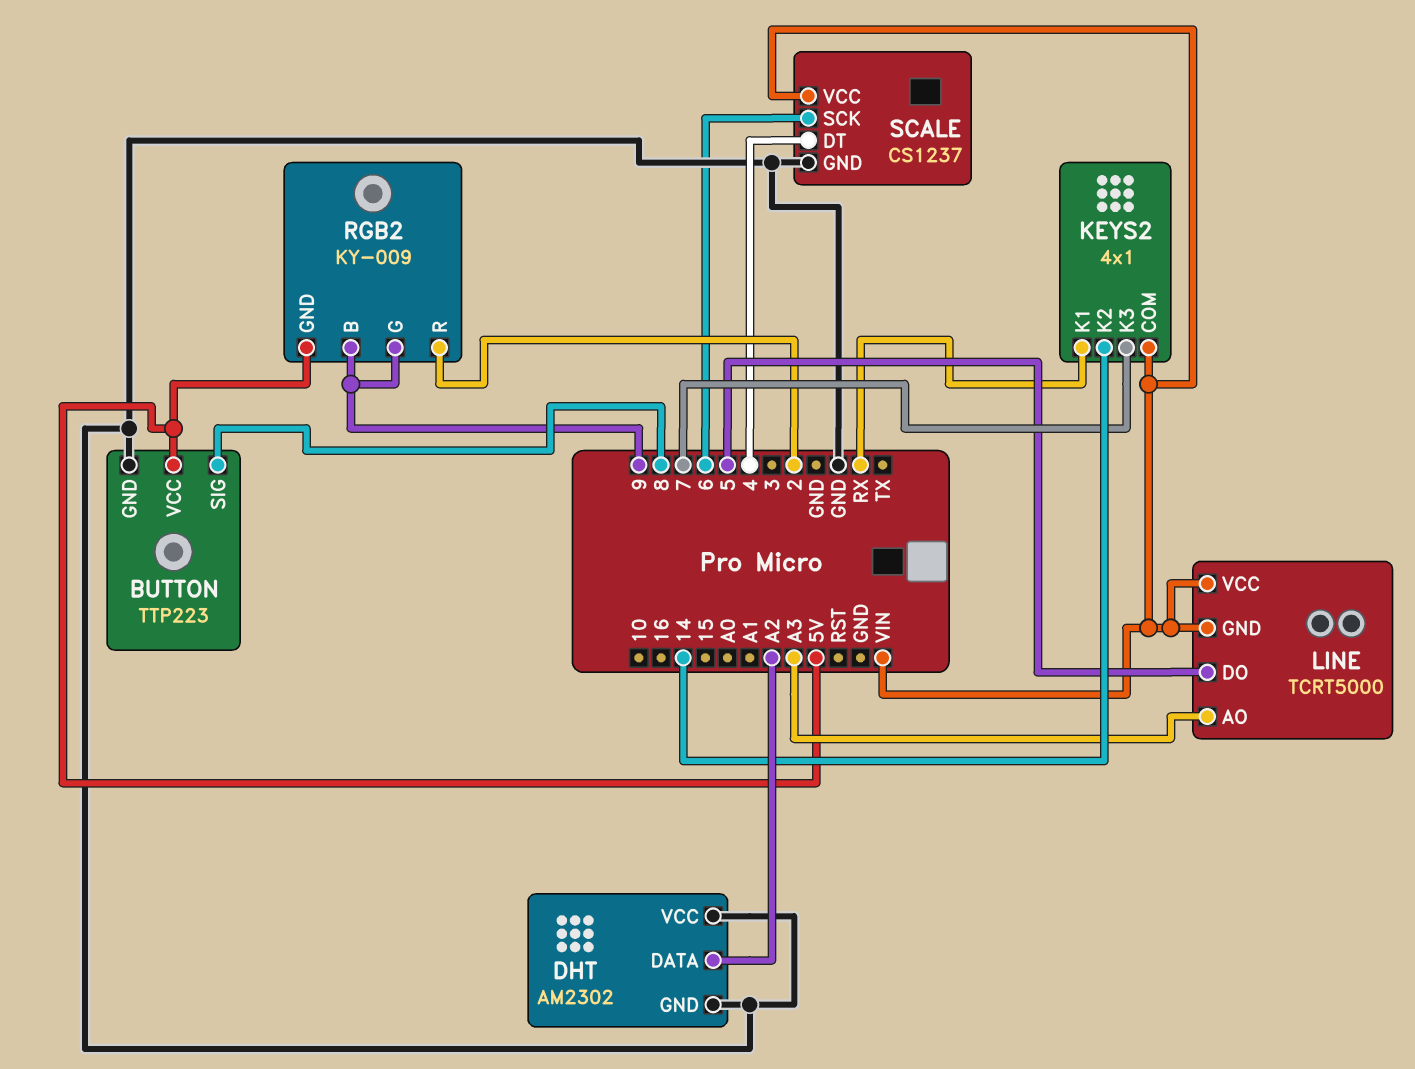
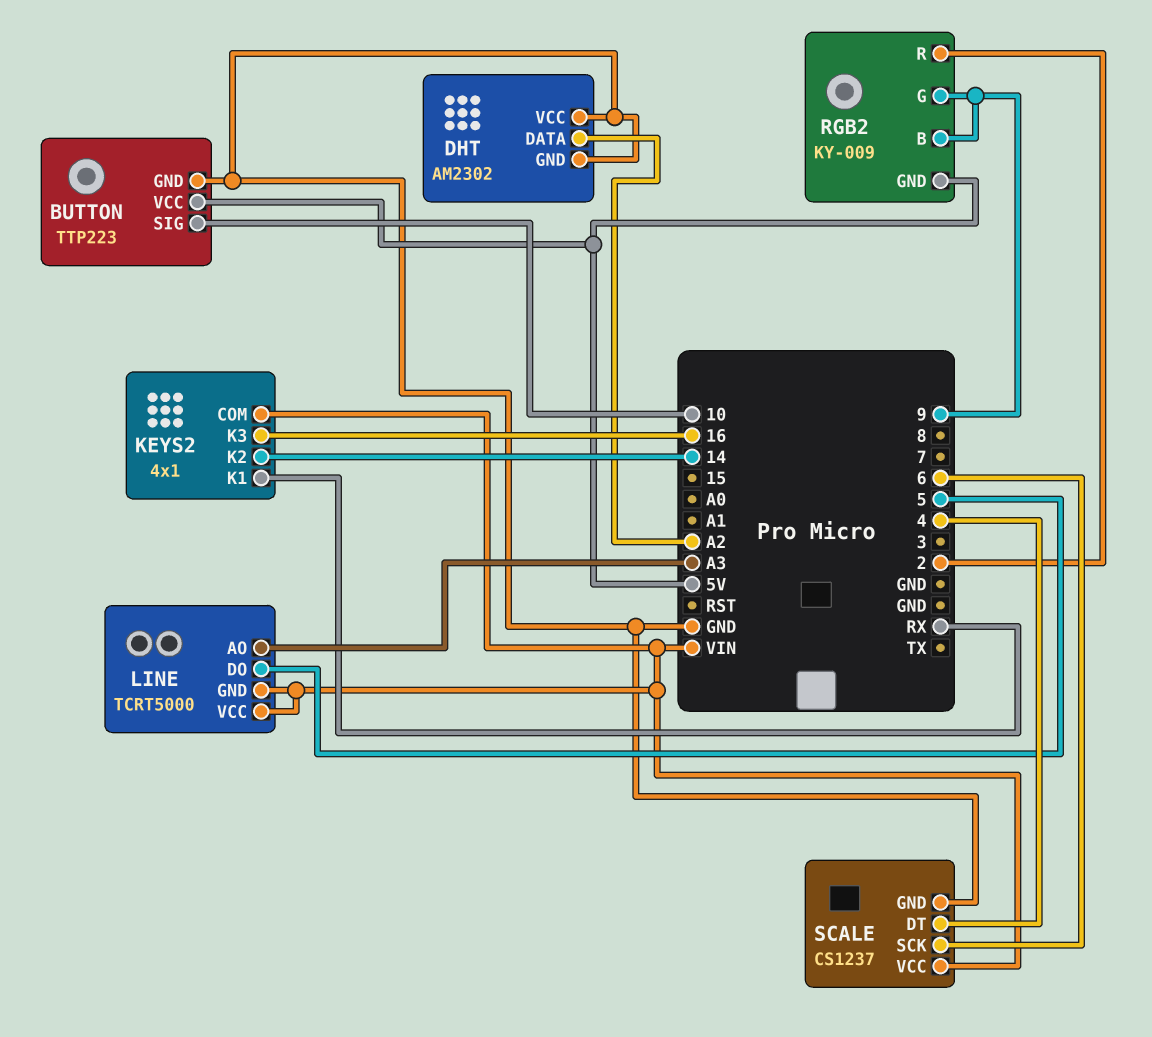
BUTTON pin SIG: 8 -> 10
KEYS2 pin K3: 7 -> 16

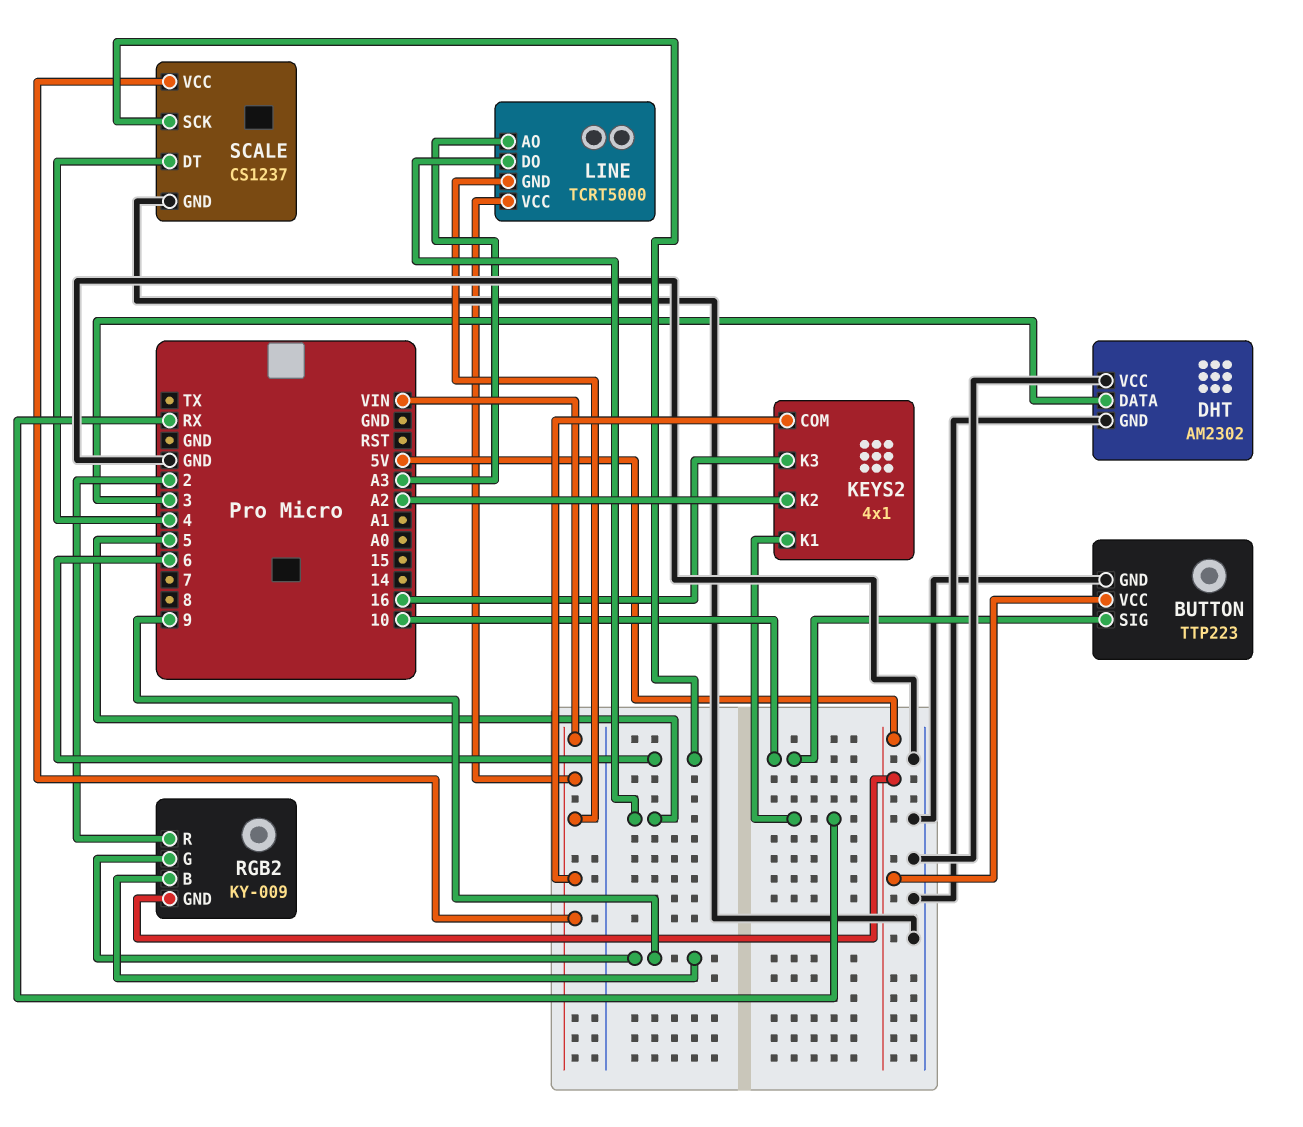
DHT pin DATA: A2 -> 3
KEYS2 pin K2: 14 -> A2

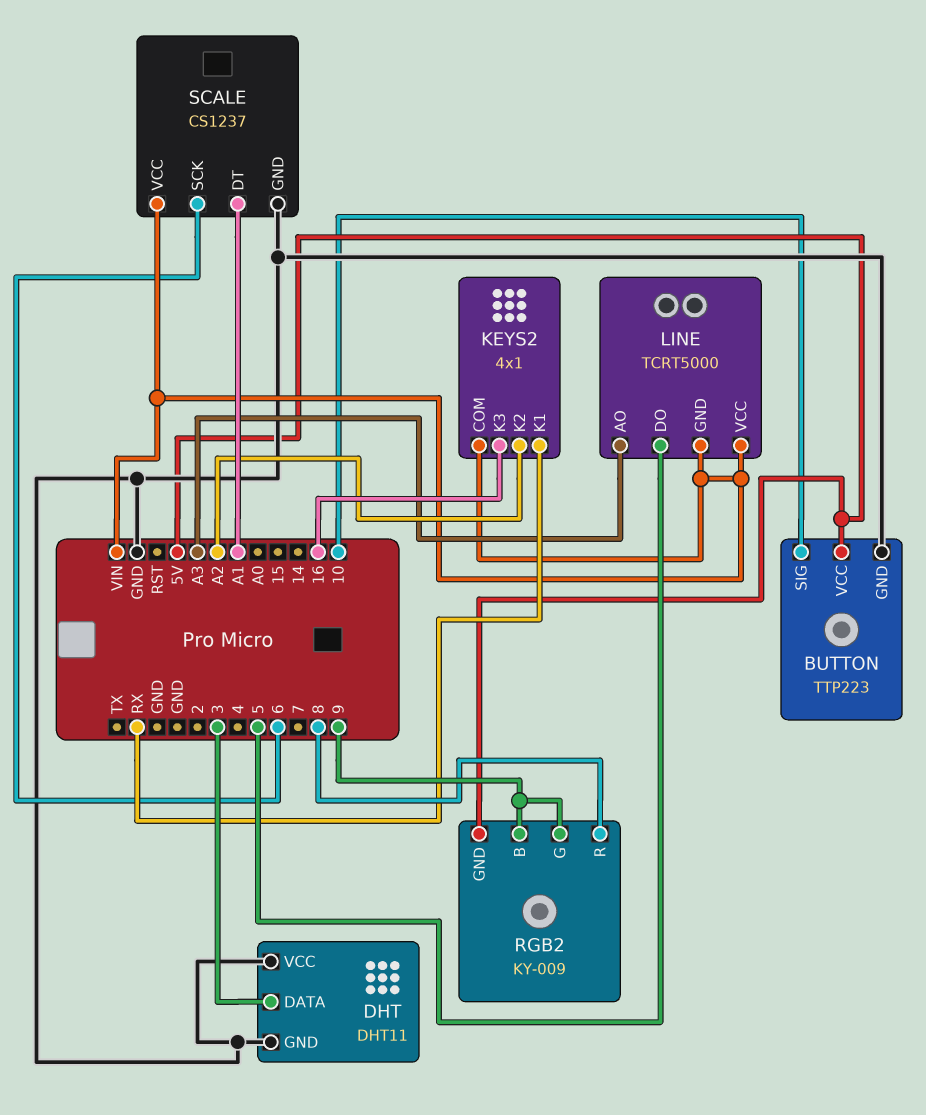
DHT: AM2302 -> DHT11
RGB2 pin R: 2 -> 8
SCALE pin DT: 4 -> A1

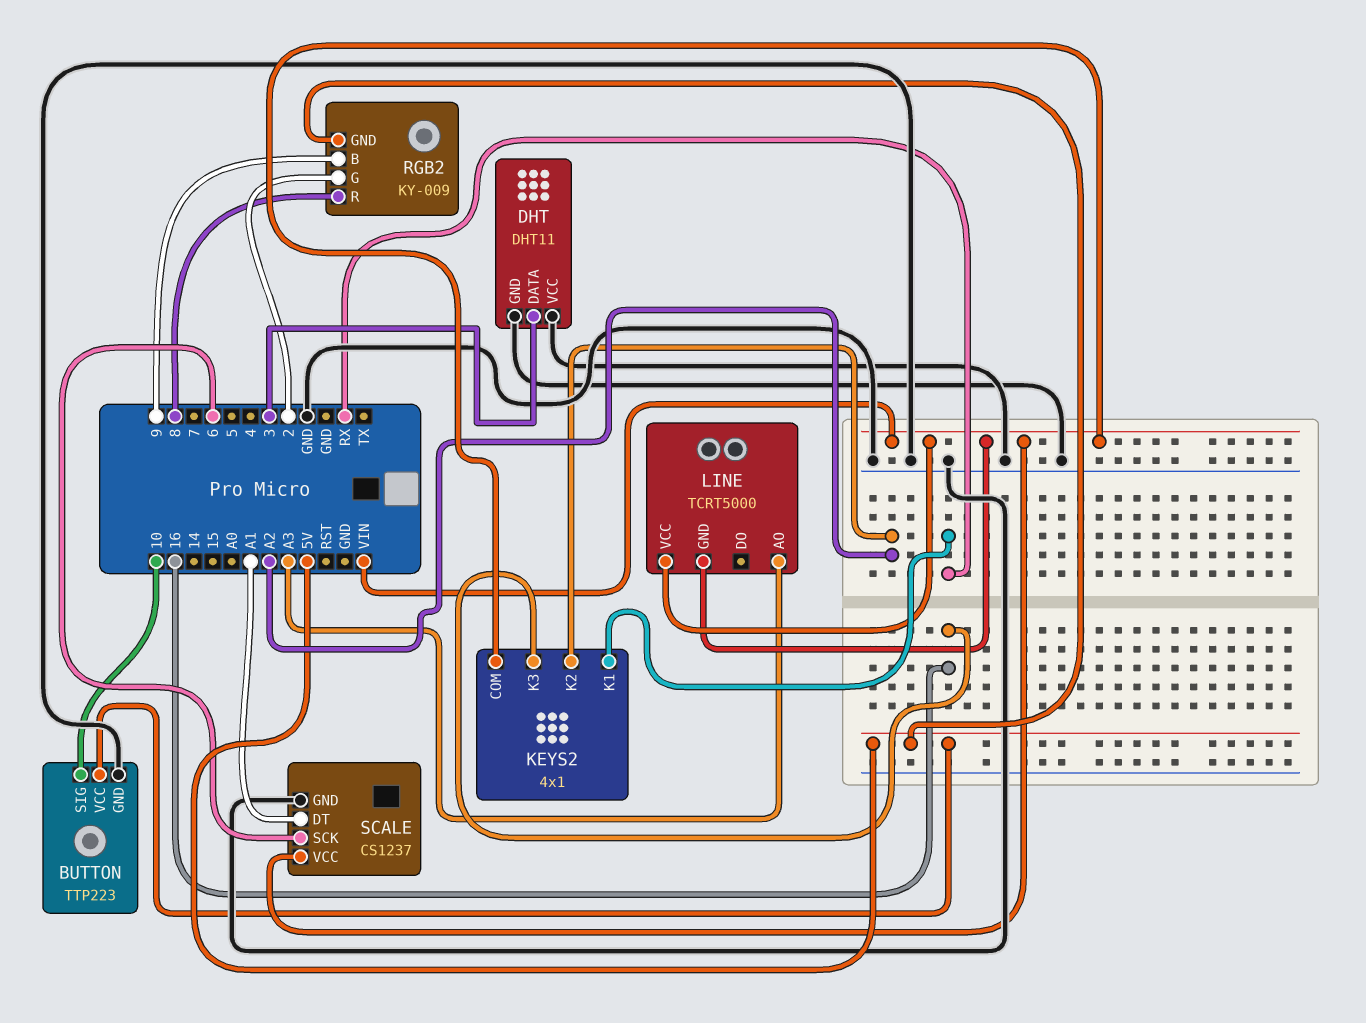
LINE pin DO: 5 -> none
RGB2 pin G: 9 -> 2

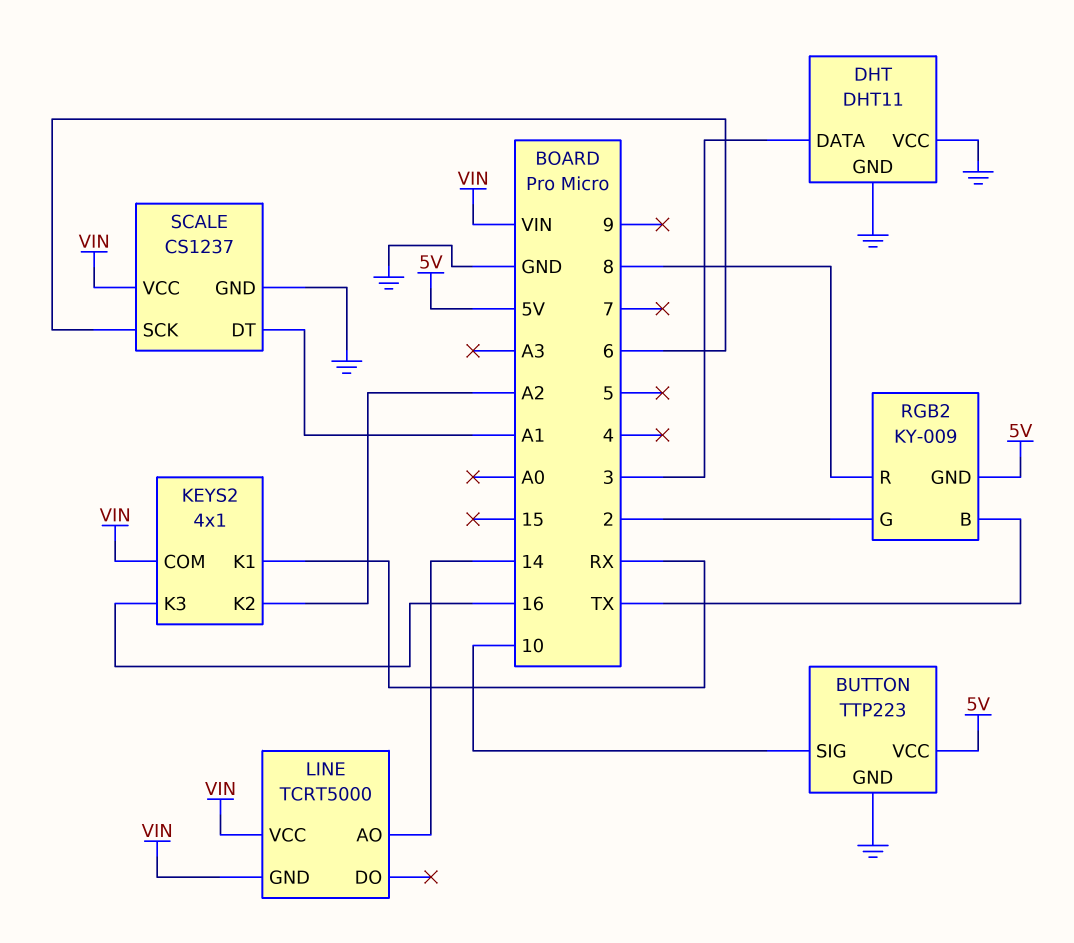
LINE pin AO: A3 -> 14
RGB2 pin B: 9 -> TX

